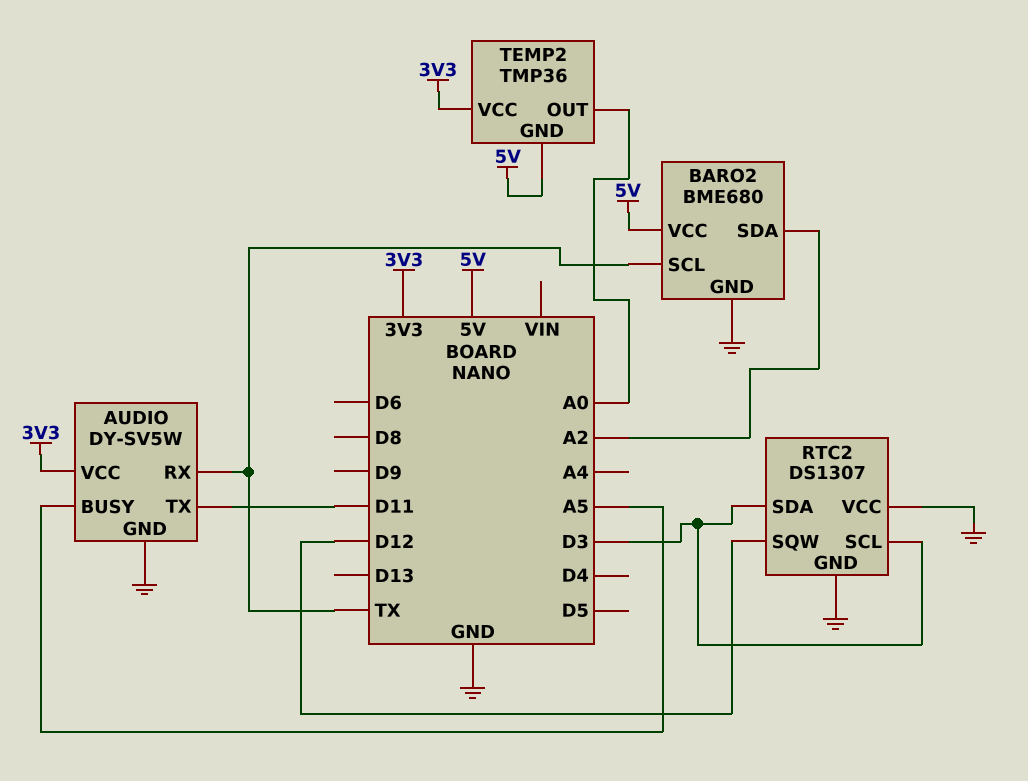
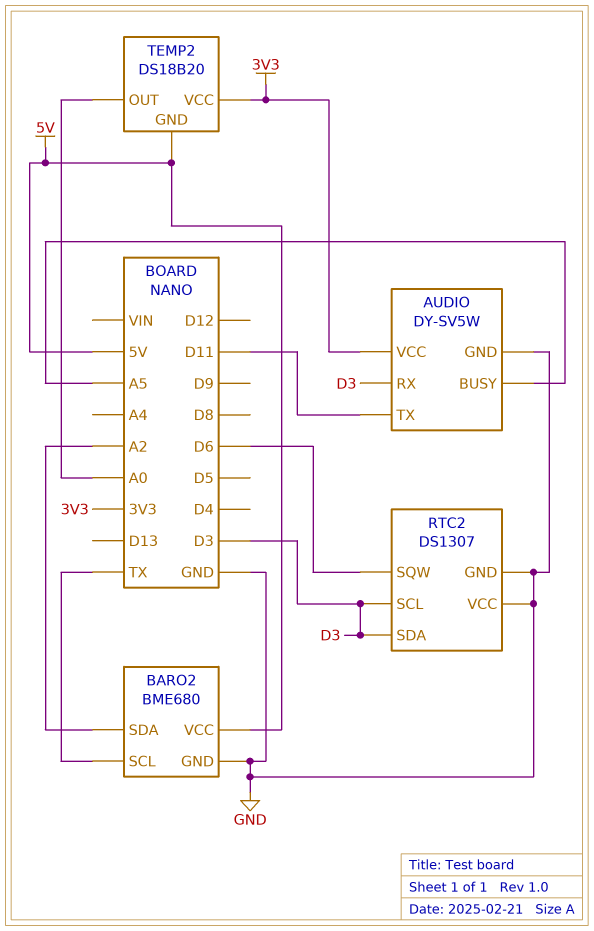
AUDIO pin RX: TX -> D3
RTC2 pin SQW: D12 -> D6
TEMP2: TMP36 -> DS18B20

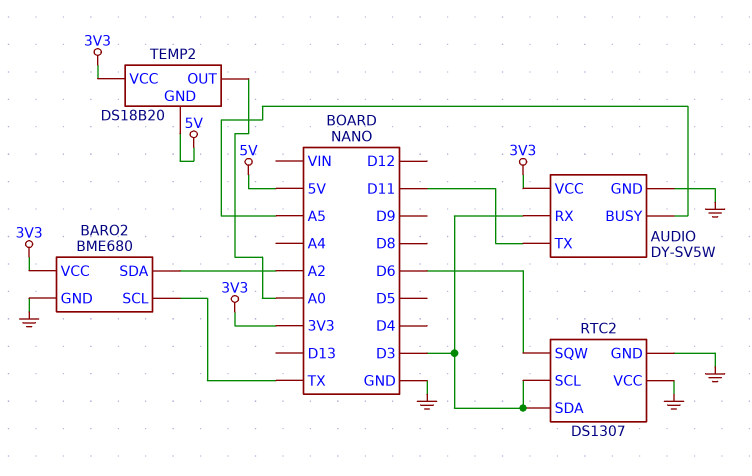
BARO2 pin VCC: 5V -> 3V3

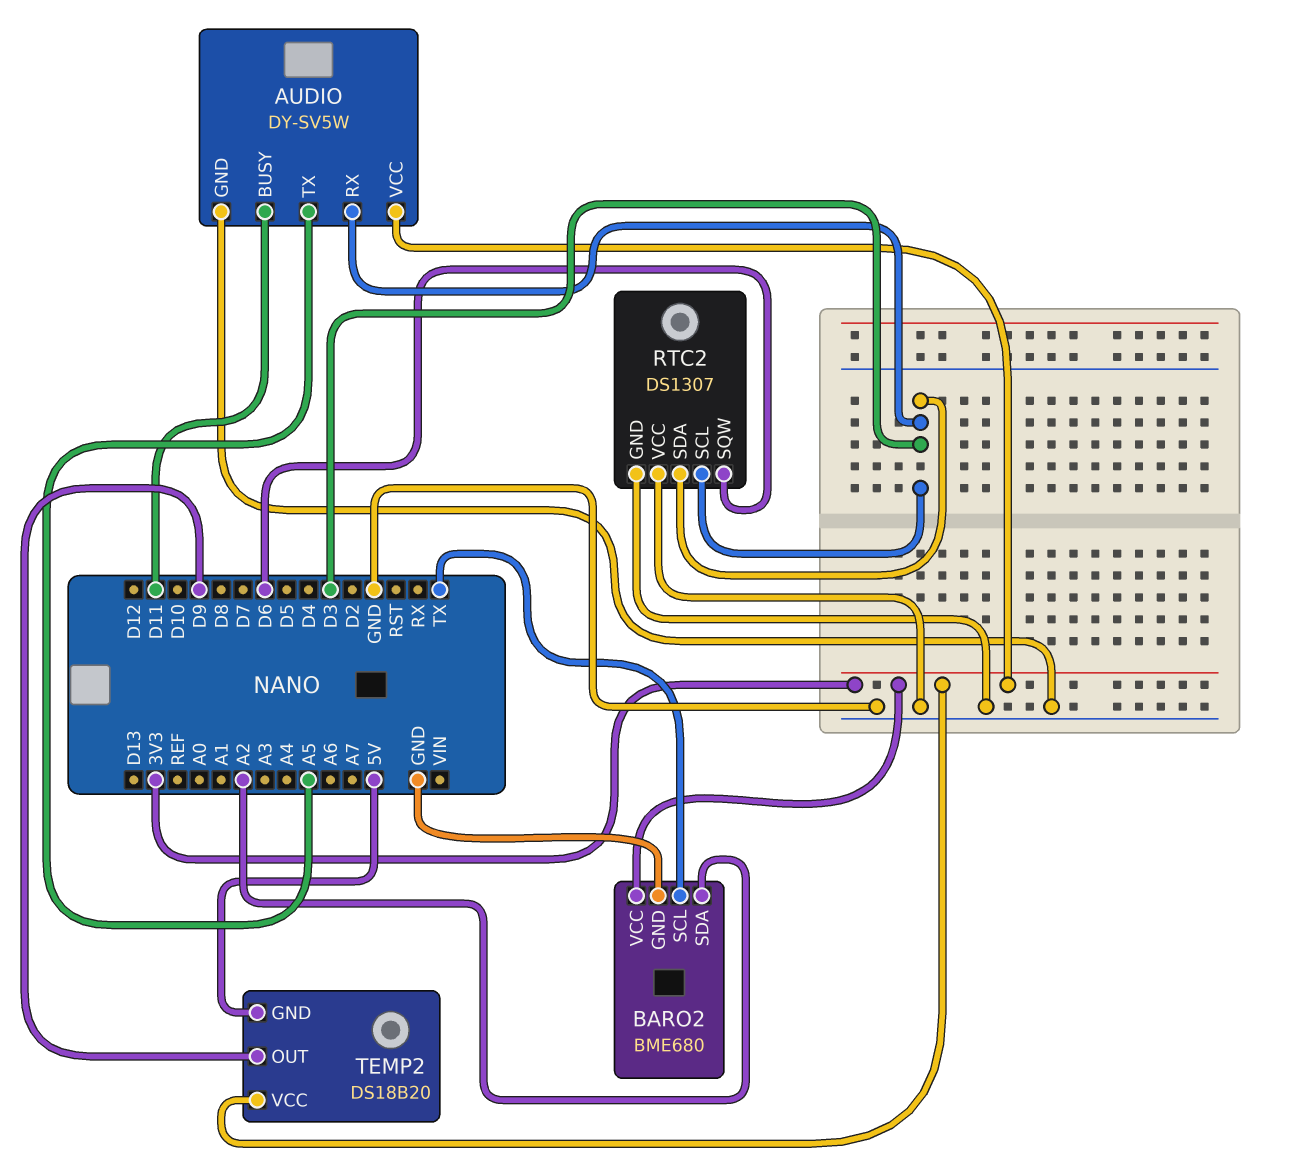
AUDIO pin BUSY: A5 -> D11
AUDIO pin TX: D11 -> A5
TEMP2 pin OUT: A0 -> D9

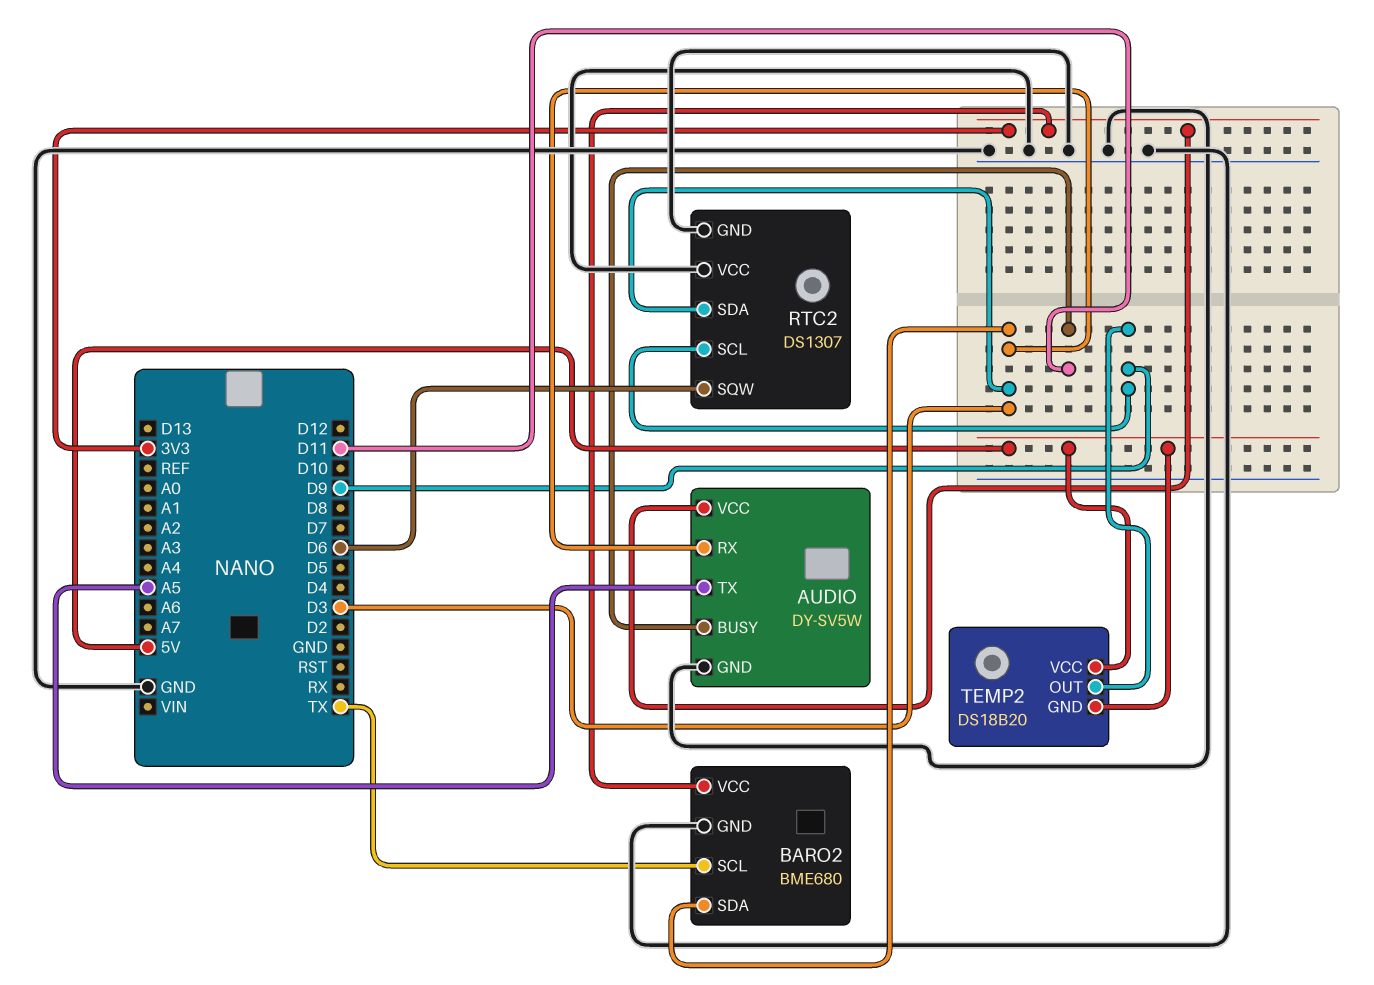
BARO2 pin SDA: A2 -> D3
RTC2 pin SCL: D3 -> D9
TEMP2 pin VCC: 3V3 -> 5V

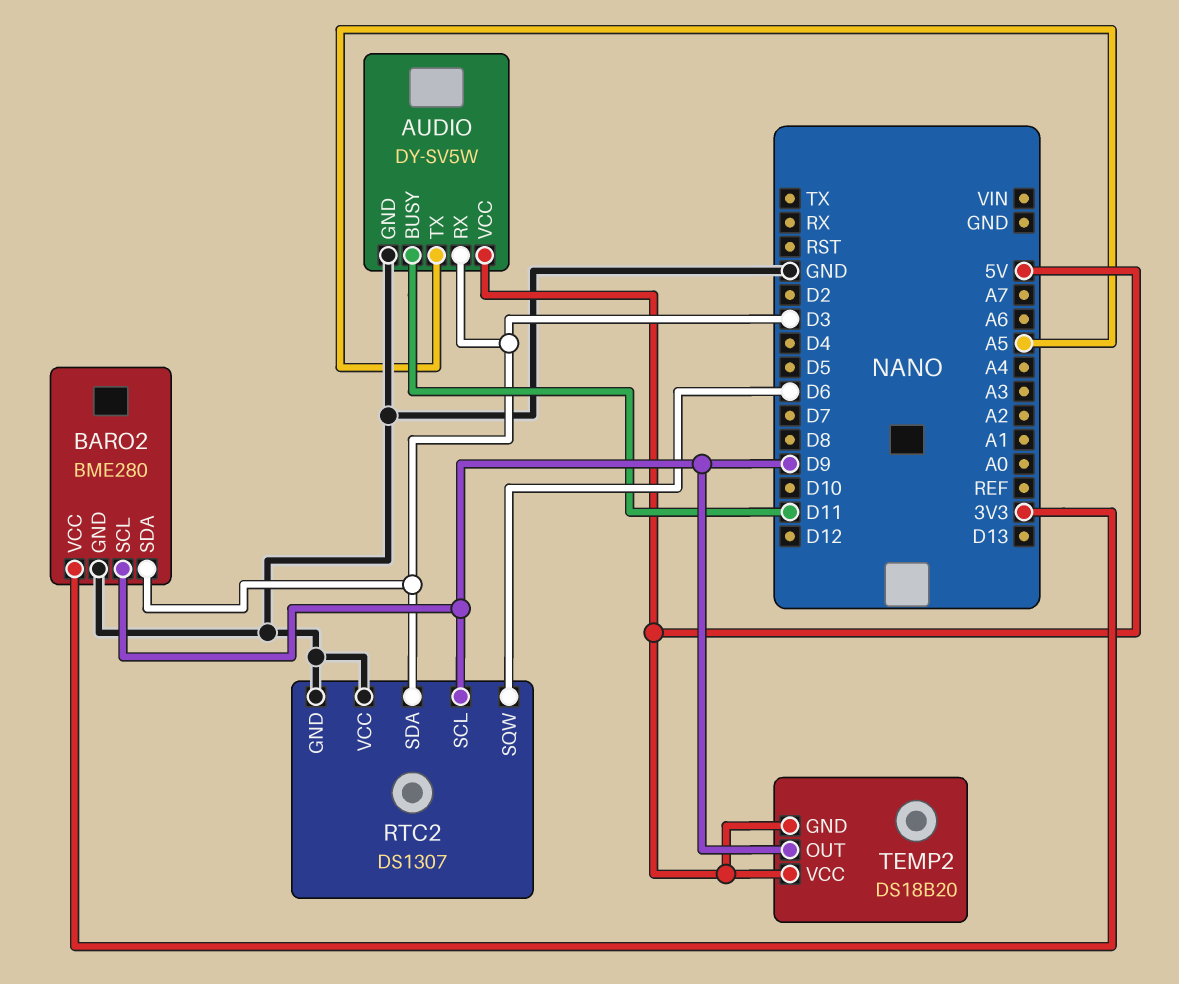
AUDIO pin VCC: 3V3 -> 5V
BARO2: BME680 -> BME280
BARO2 pin SCL: TX -> D9

